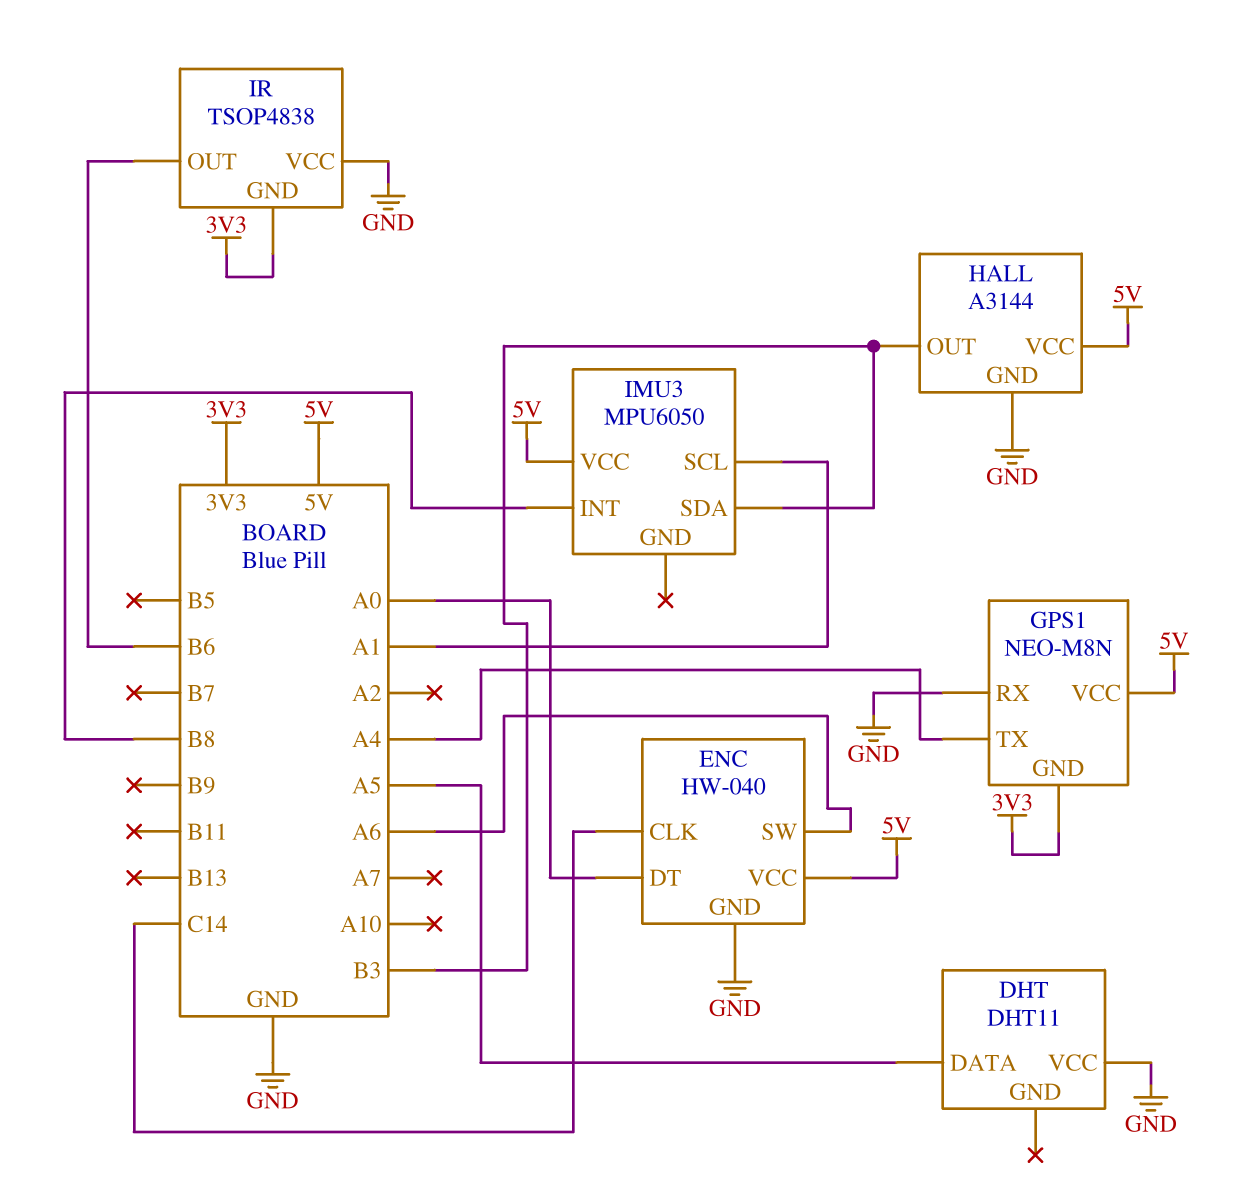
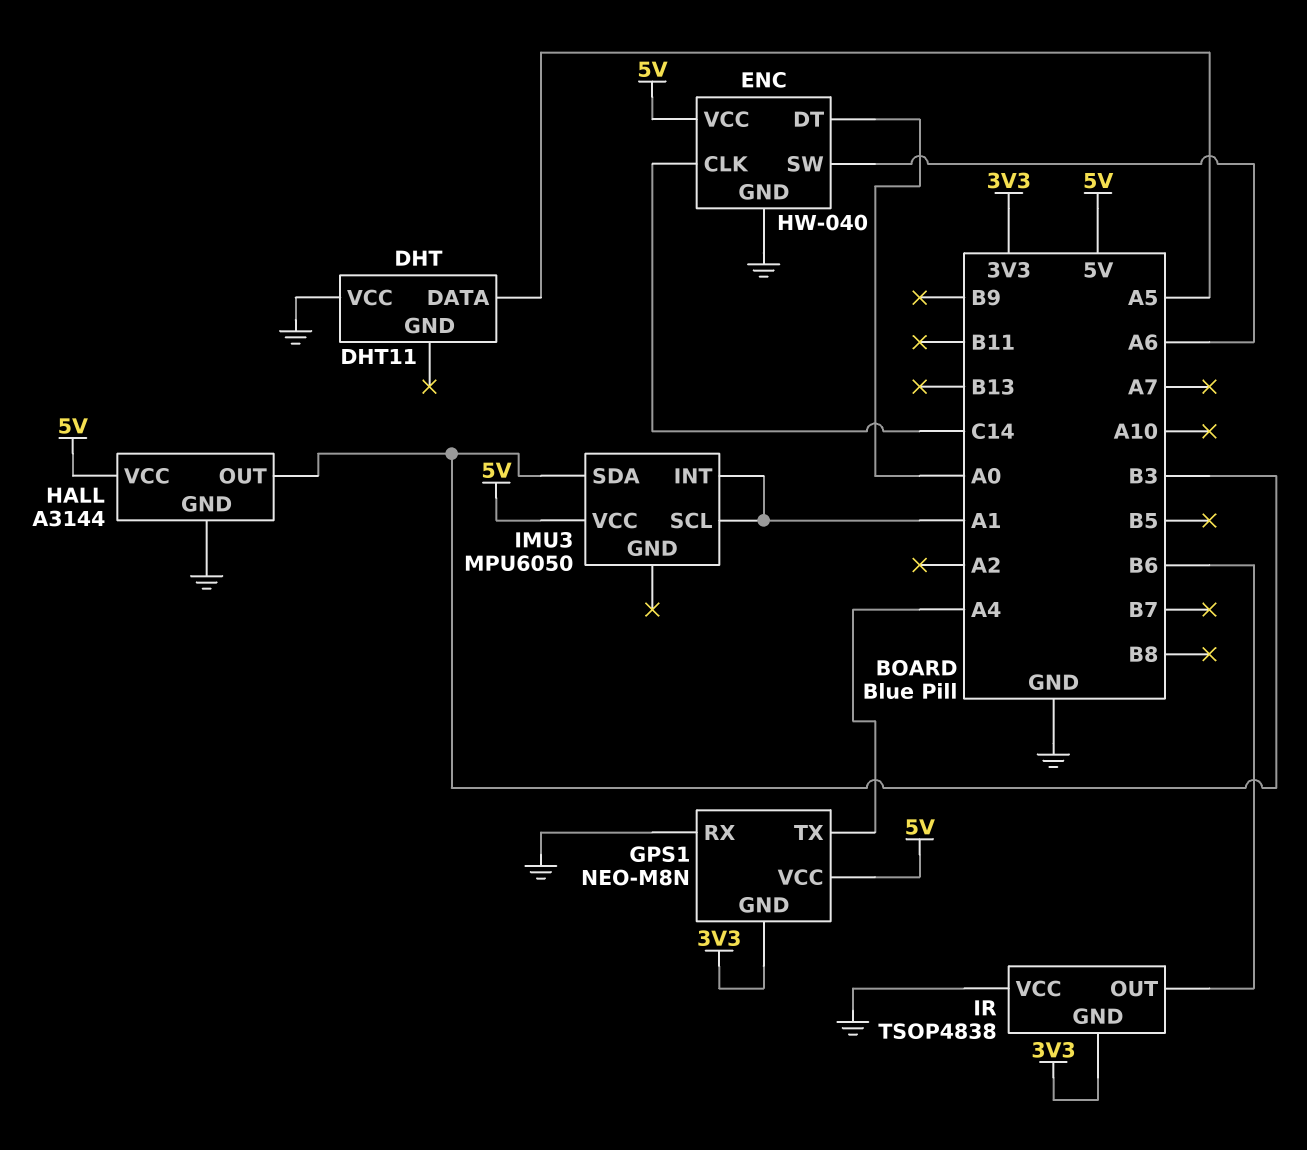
IMU3 pin INT: B8 -> A1

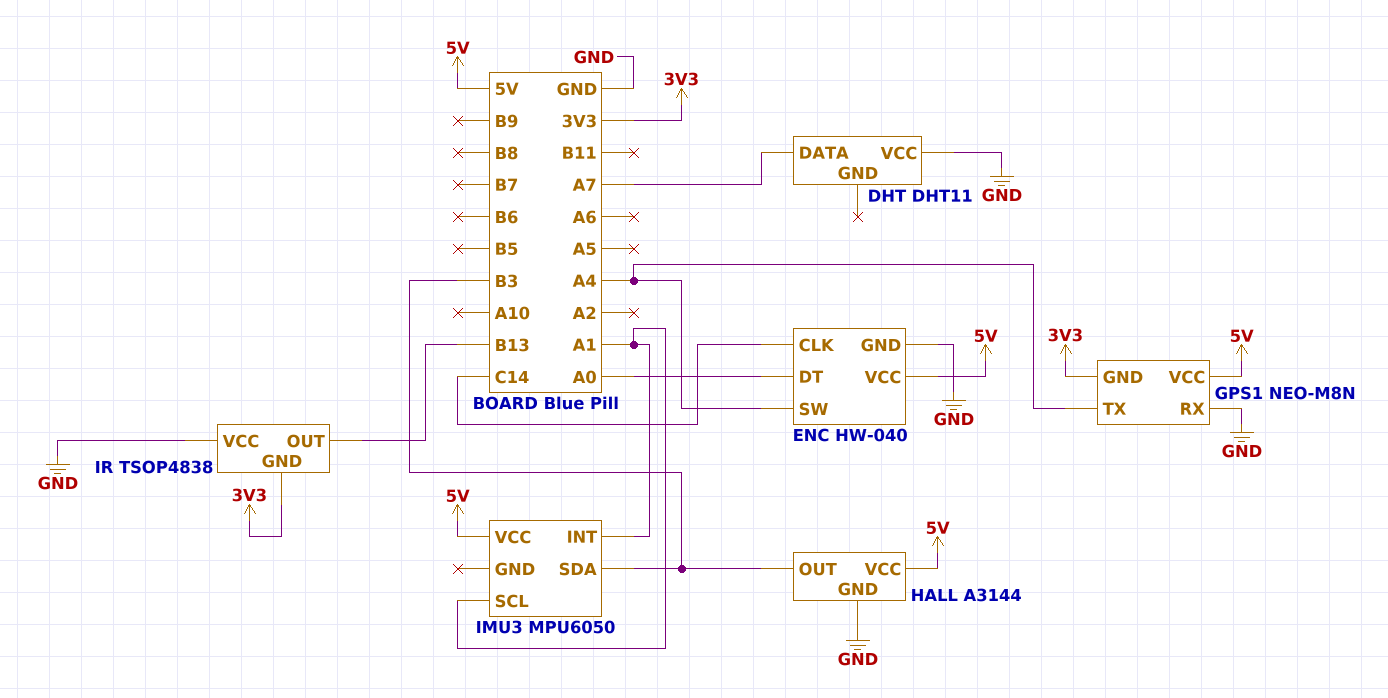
DHT pin DATA: A5 -> A7
ENC pin SW: A6 -> A4
IR pin OUT: B6 -> B13

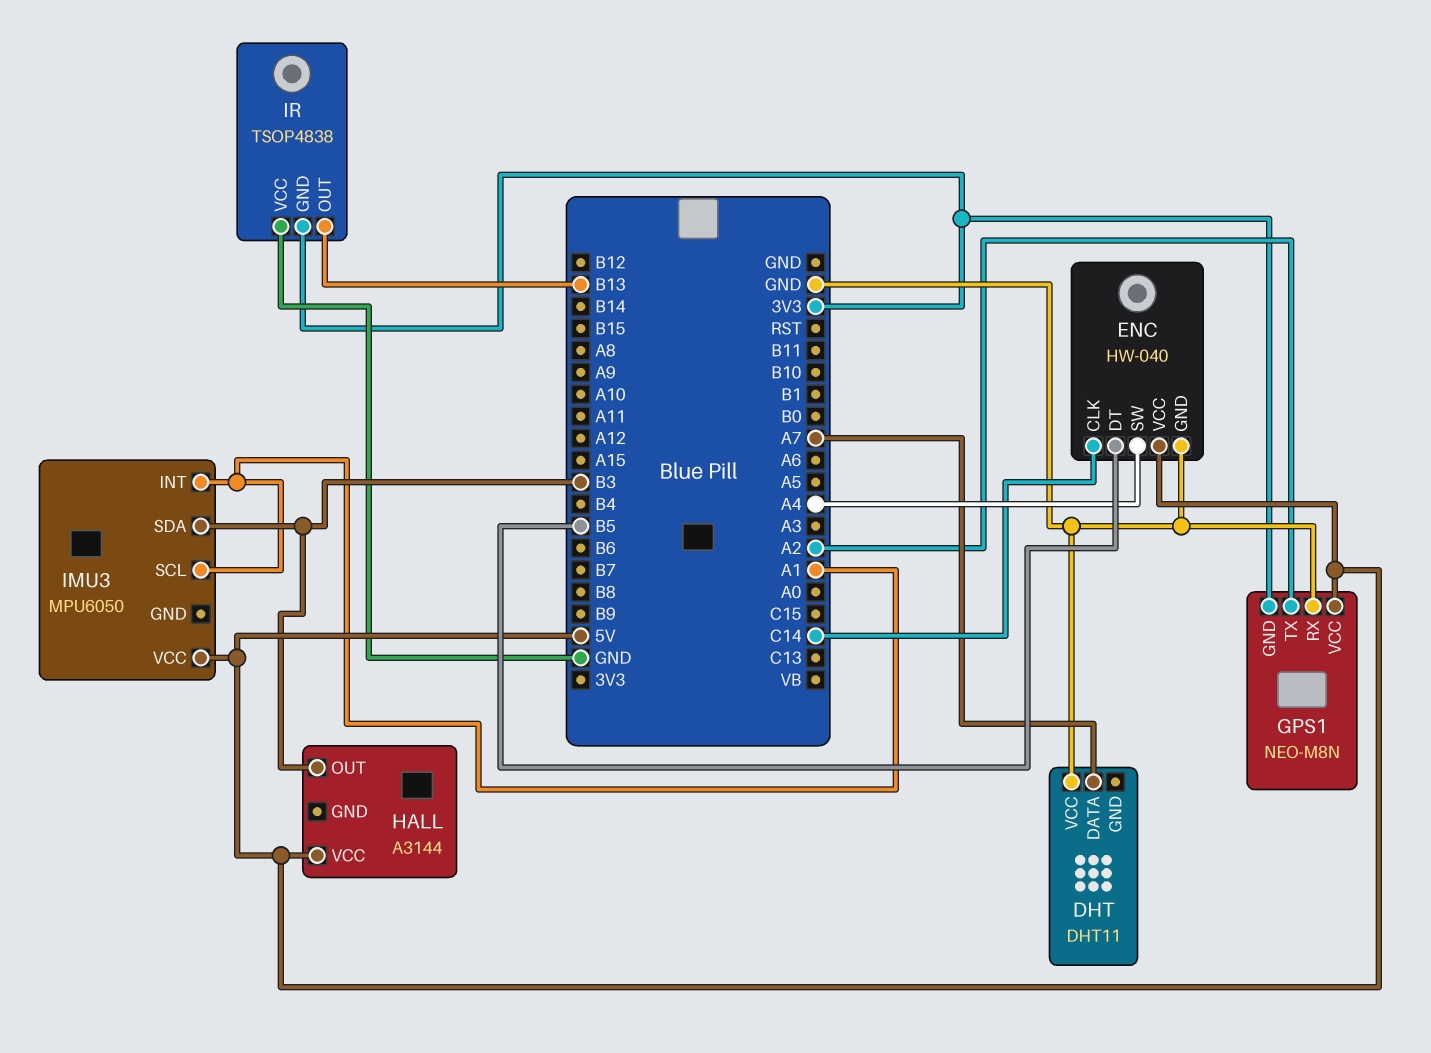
ENC pin DT: A0 -> B5
GPS1 pin TX: A4 -> A2
HALL pin GND: GND -> none

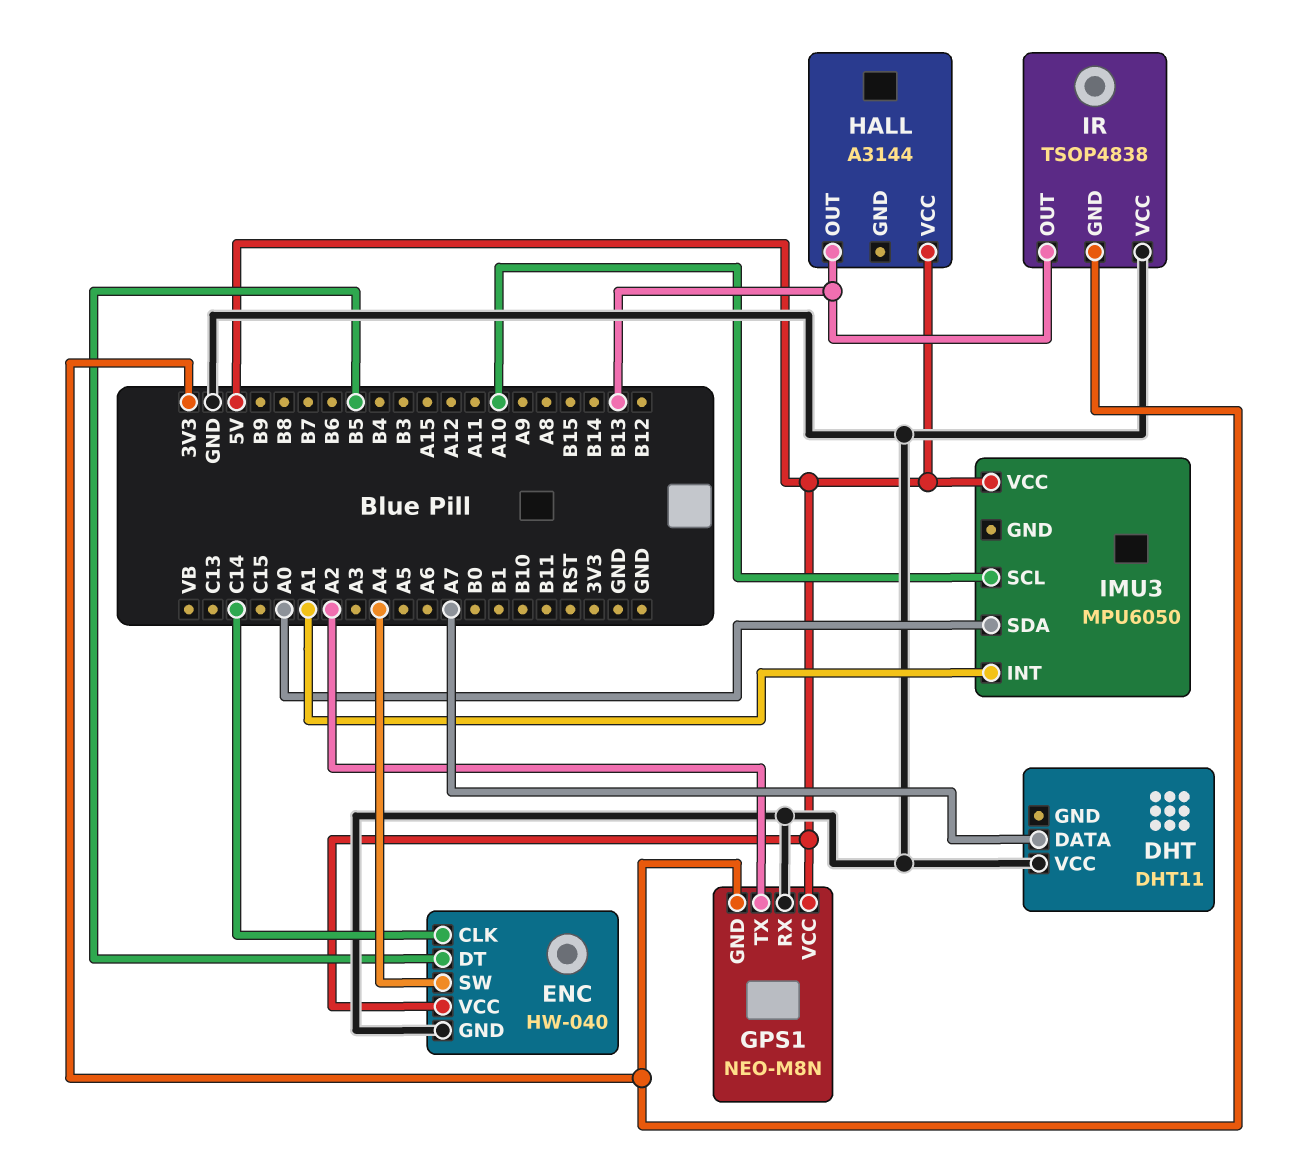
HALL pin OUT: B3 -> B13
IMU3 pin SCL: A1 -> A10
IMU3 pin SDA: B3 -> A0

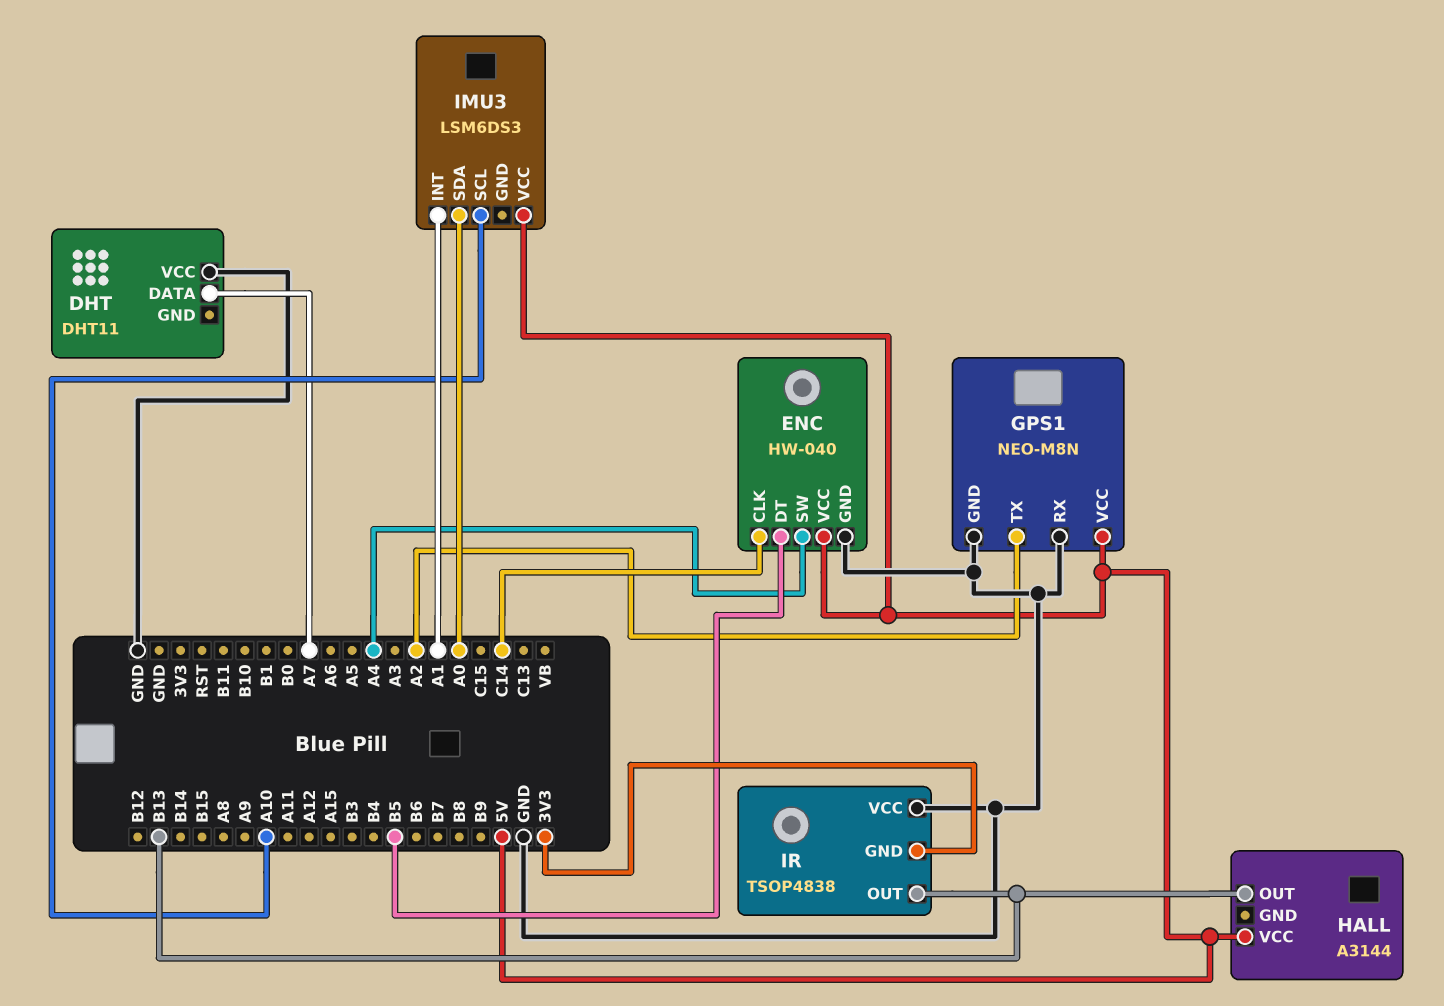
GPS1 pin GND: 3V3 -> GND
IMU3: MPU6050 -> LSM6DS3

